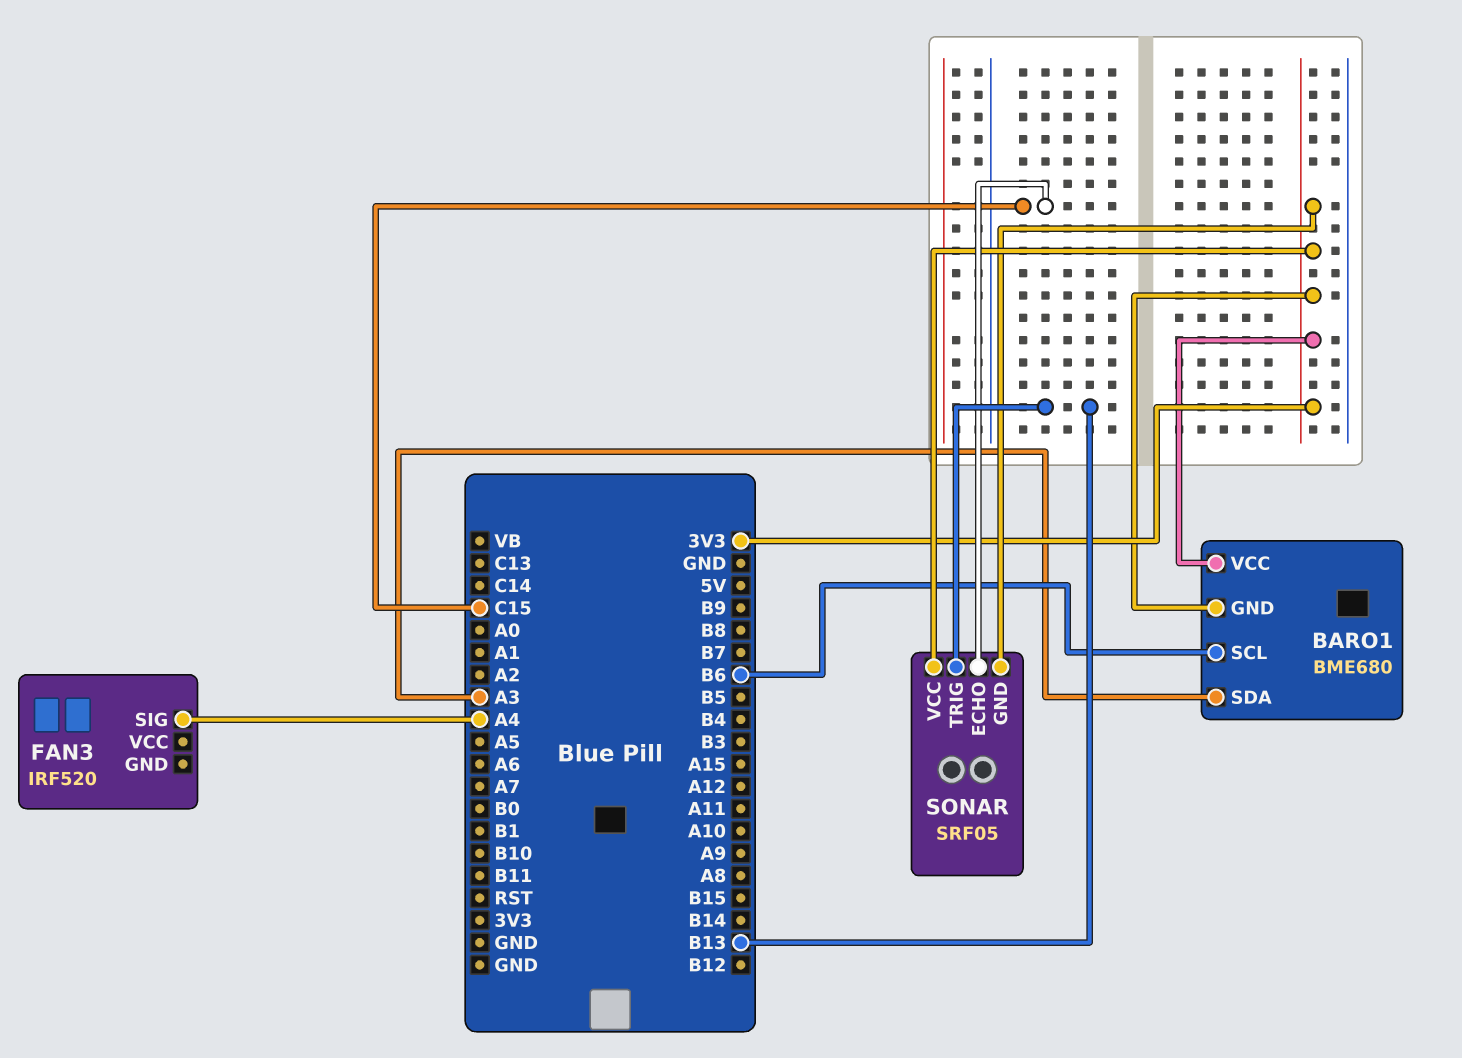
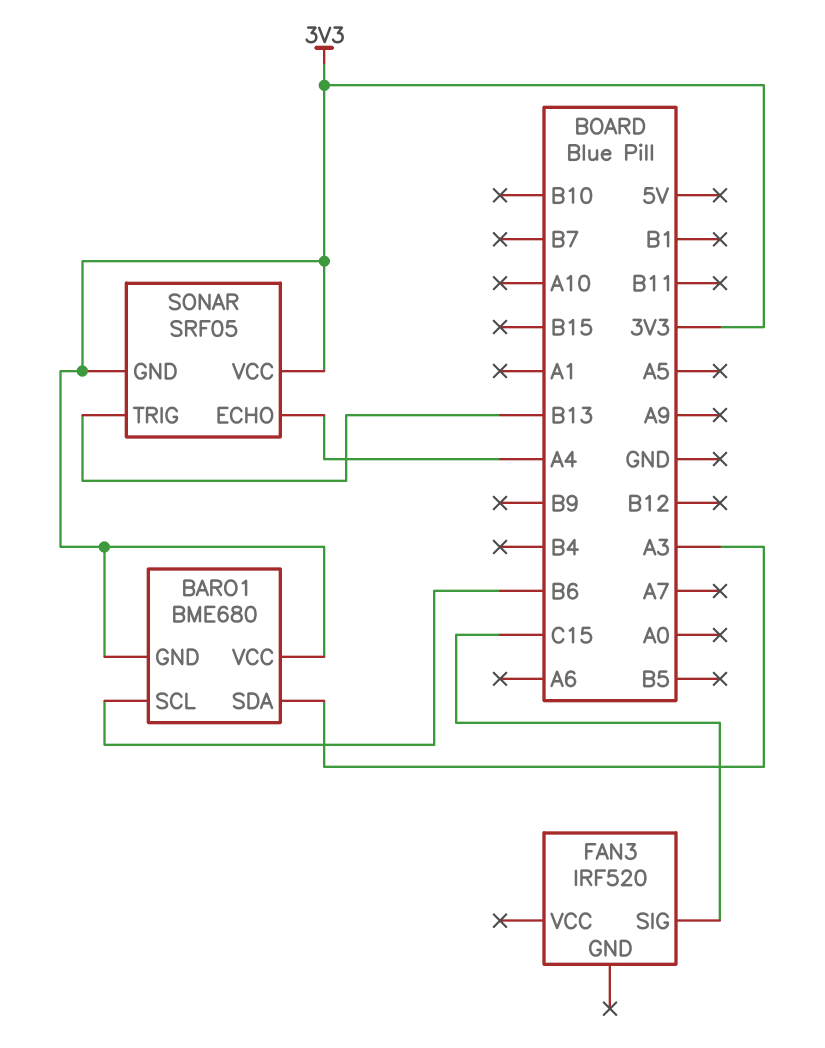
FAN3 pin SIG: A4 -> C15
SONAR pin ECHO: C15 -> A4

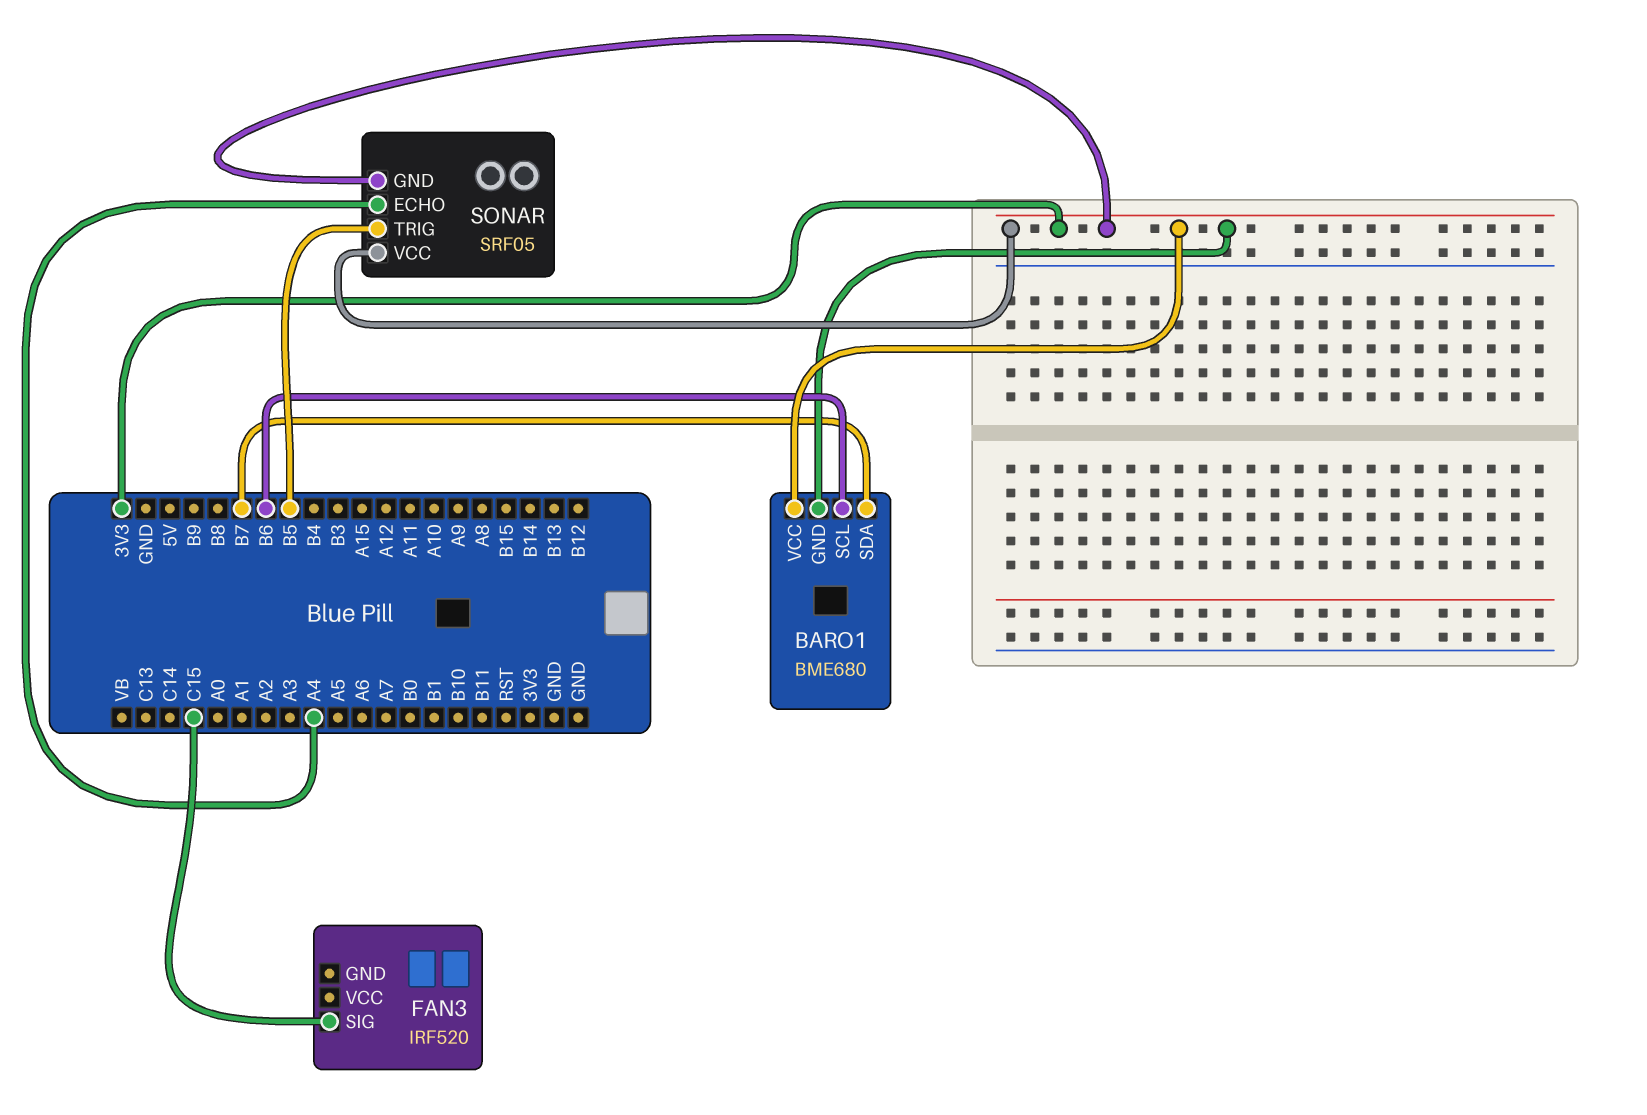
BARO1 pin SDA: A3 -> B7
SONAR pin TRIG: B13 -> B5

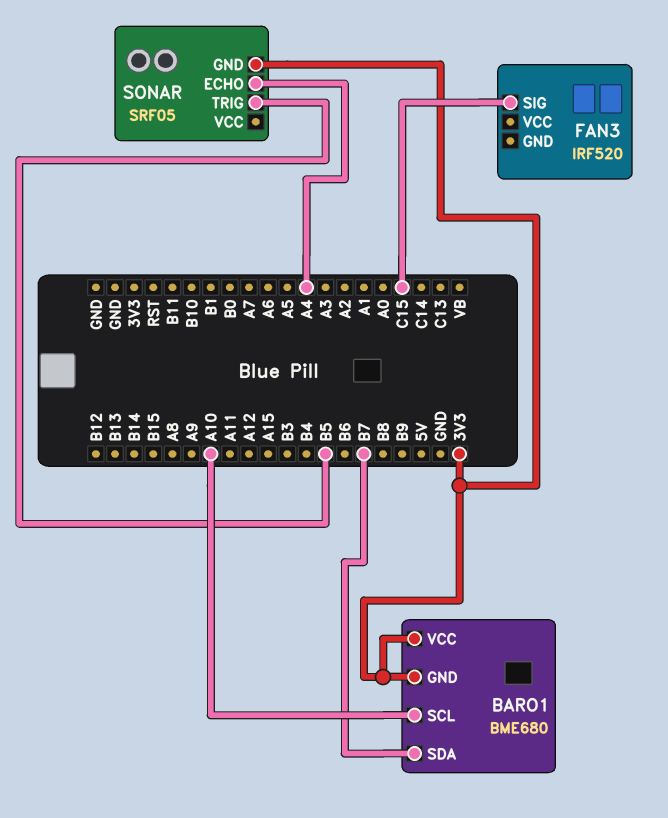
BARO1 pin SCL: B6 -> A10
SONAR pin VCC: 3V3 -> none

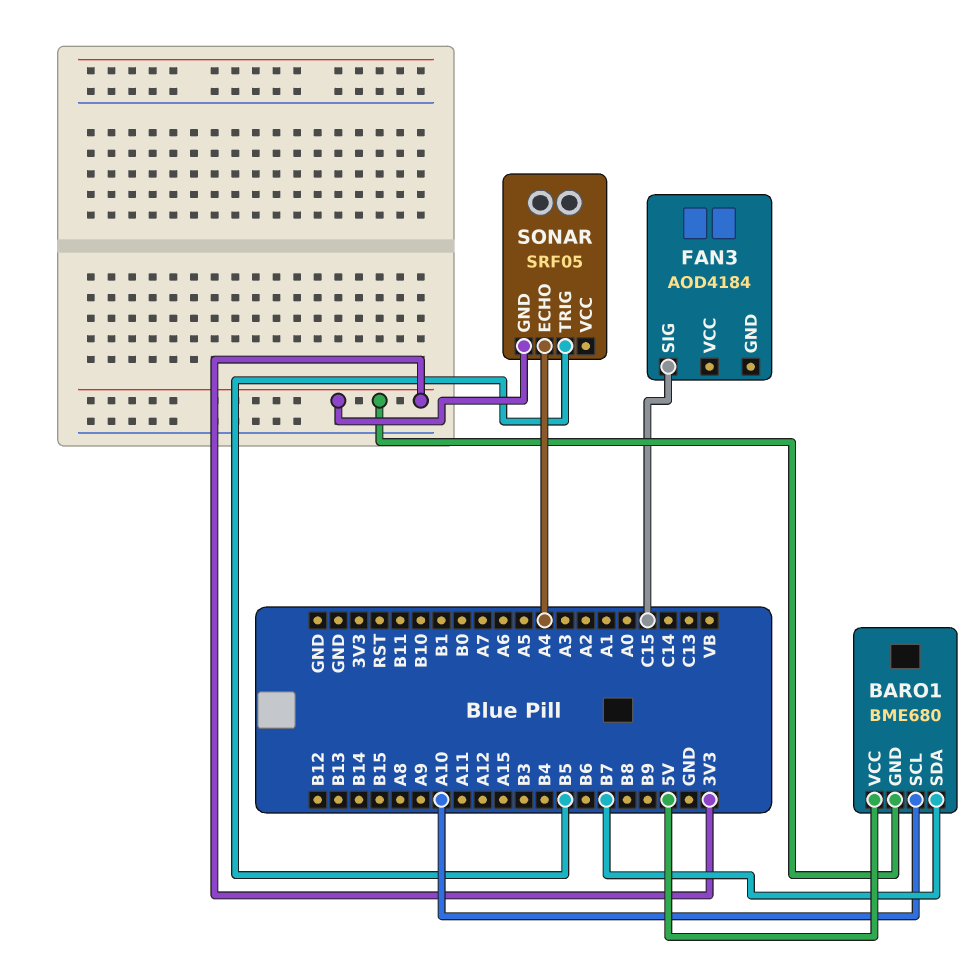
BARO1 pin VCC: 3V3 -> 5V
FAN3: IRF520 -> AOD4184

